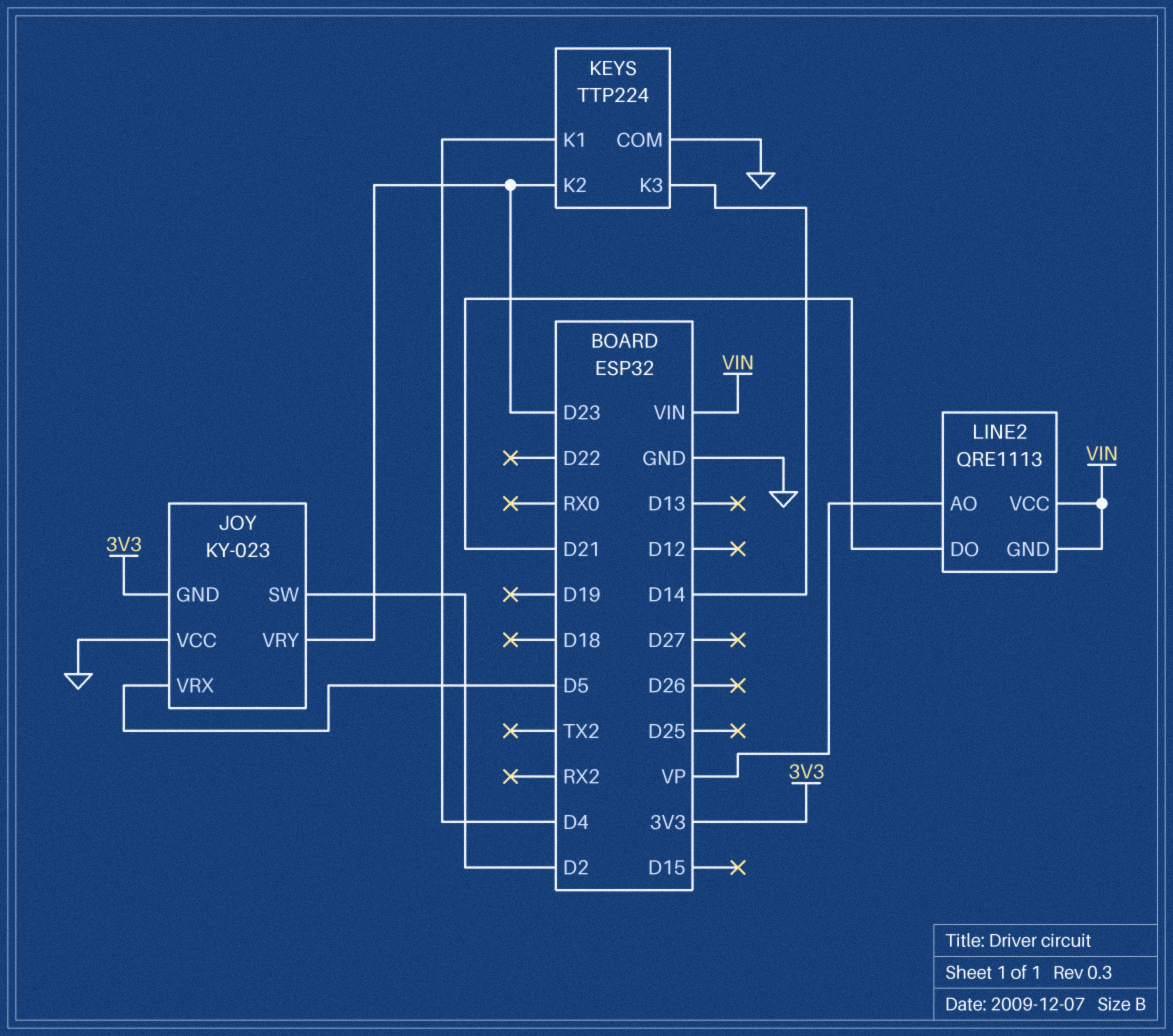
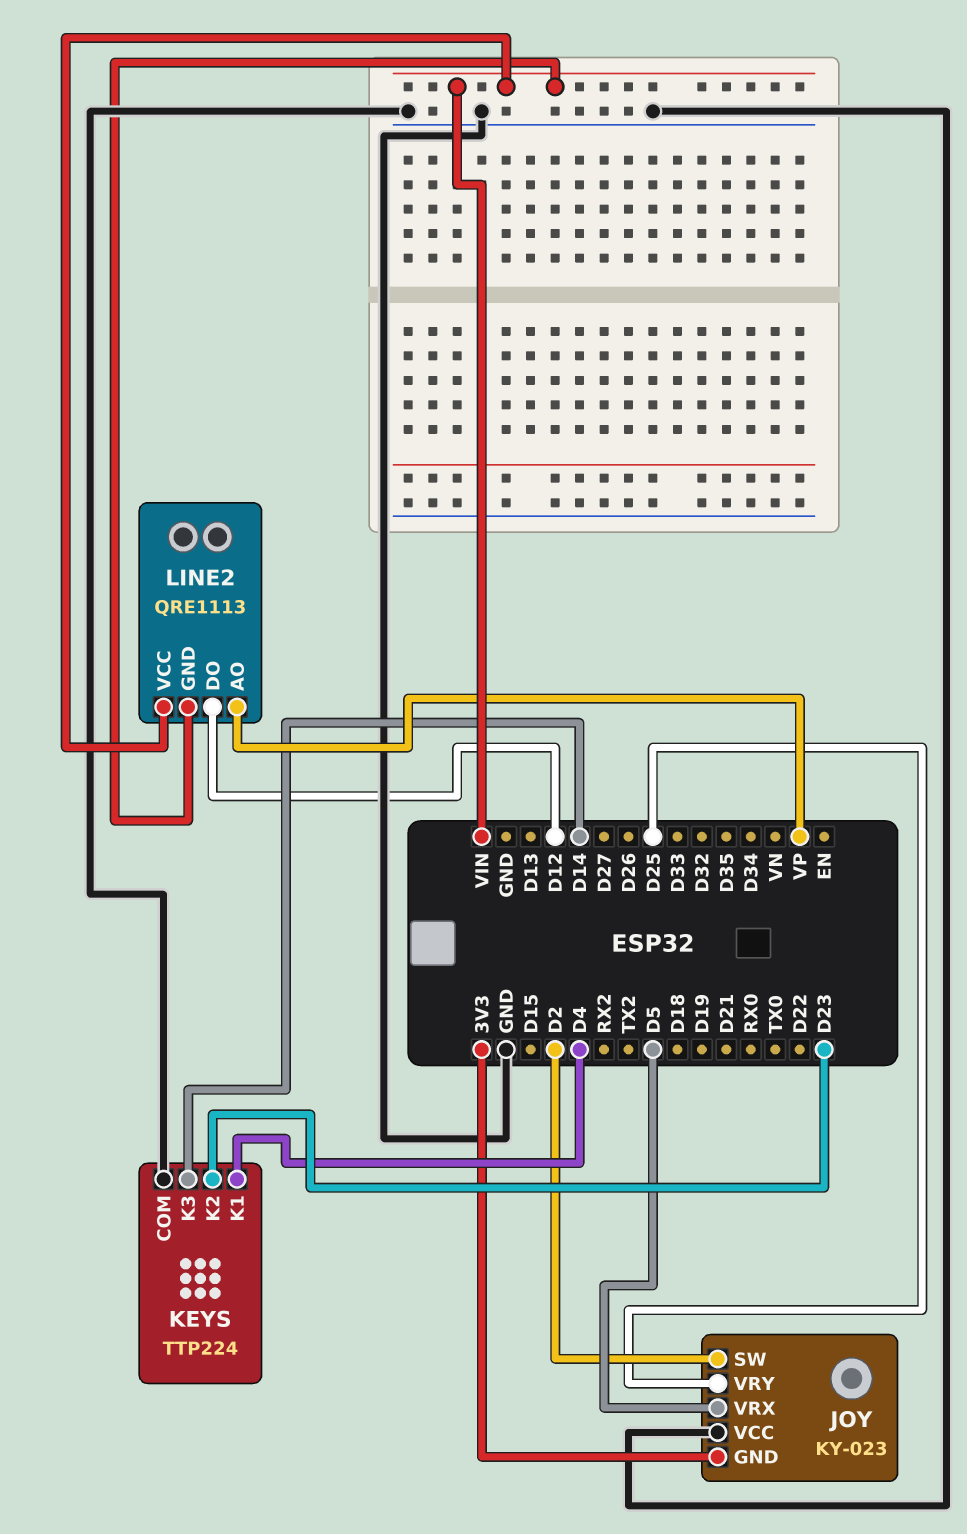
JOY pin VRY: D23 -> D25
LINE2 pin DO: D21 -> D12

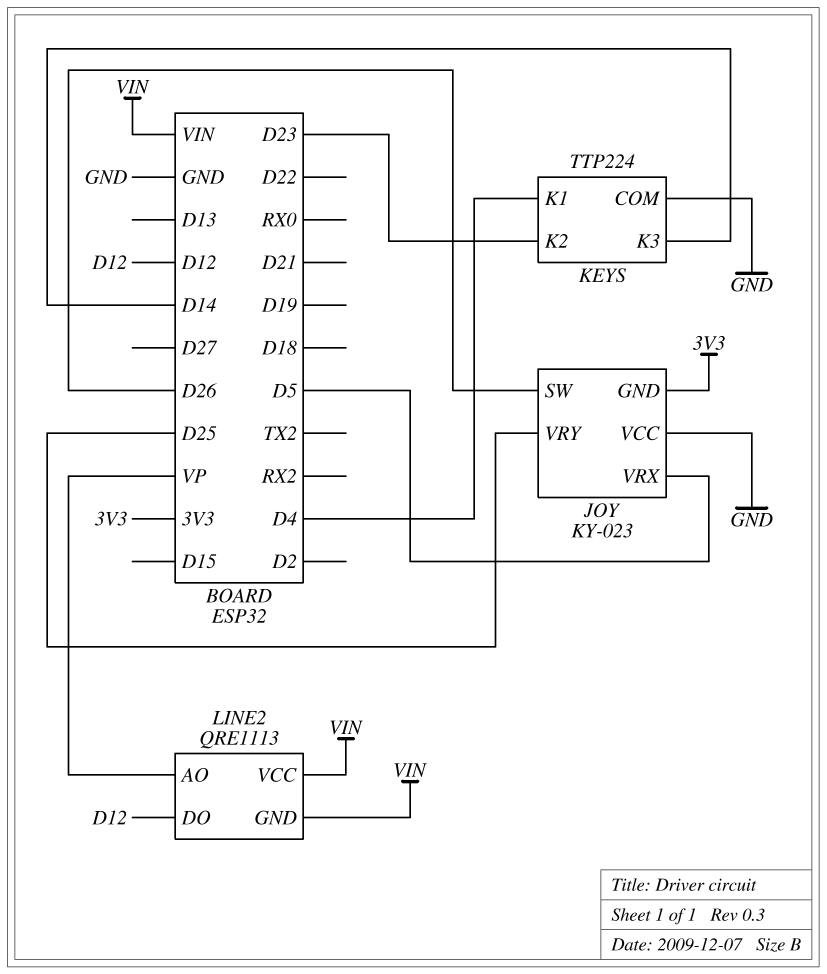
JOY pin SW: D2 -> D26

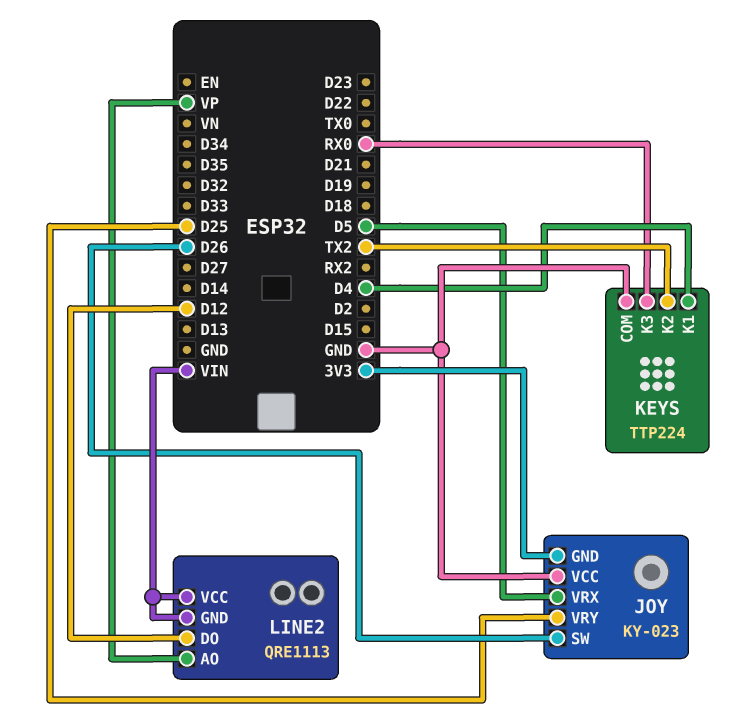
KEYS pin K2: D23 -> TX2
KEYS pin K3: D14 -> RX0

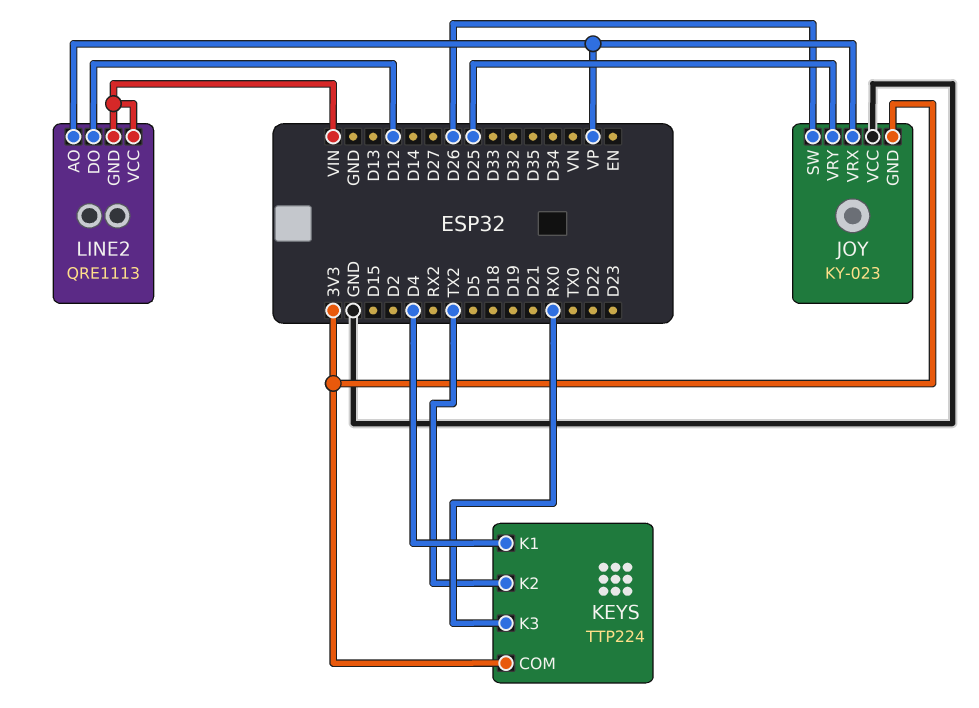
JOY pin VRX: D5 -> VP
KEYS pin COM: GND -> 3V3

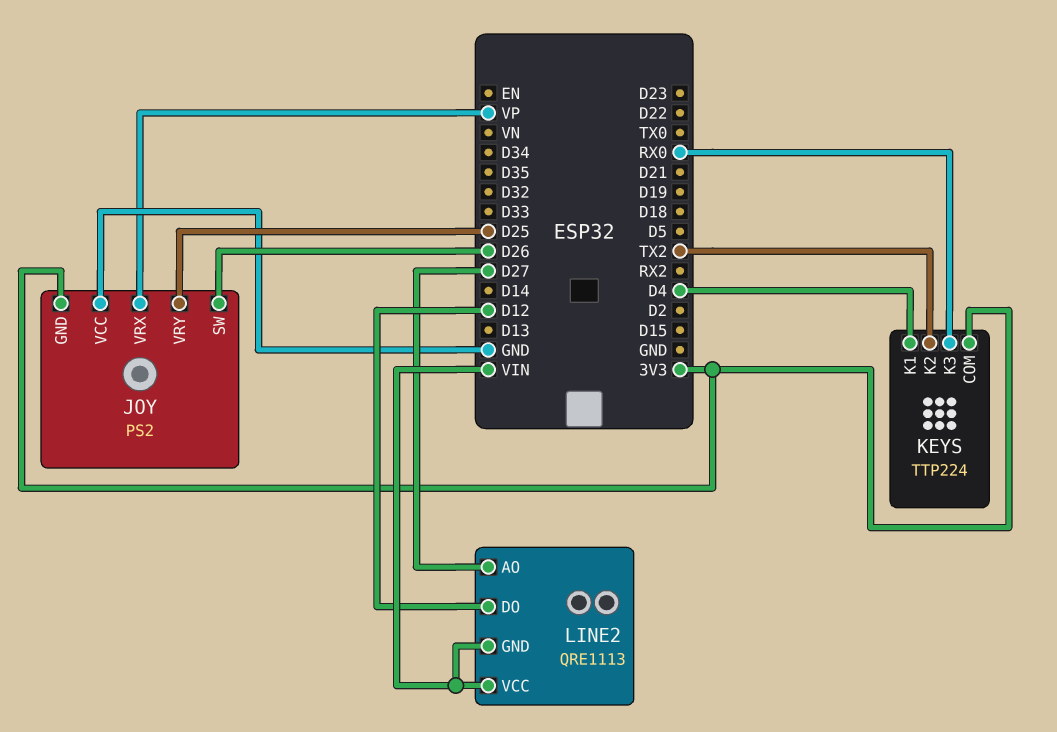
JOY: KY-023 -> PS2
LINE2 pin AO: VP -> D27

